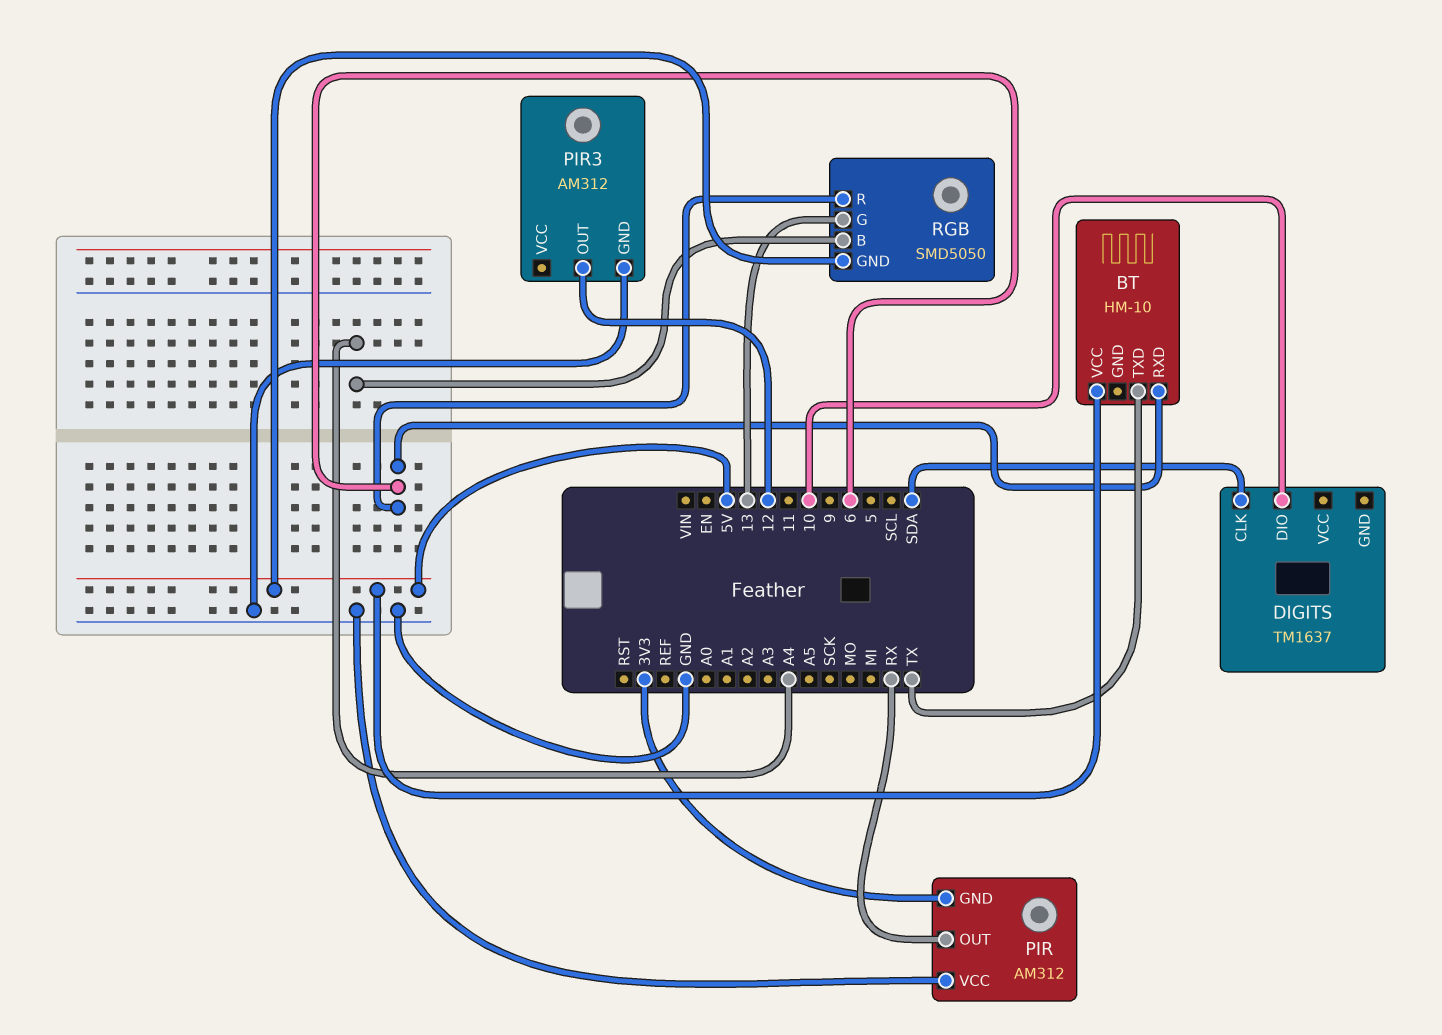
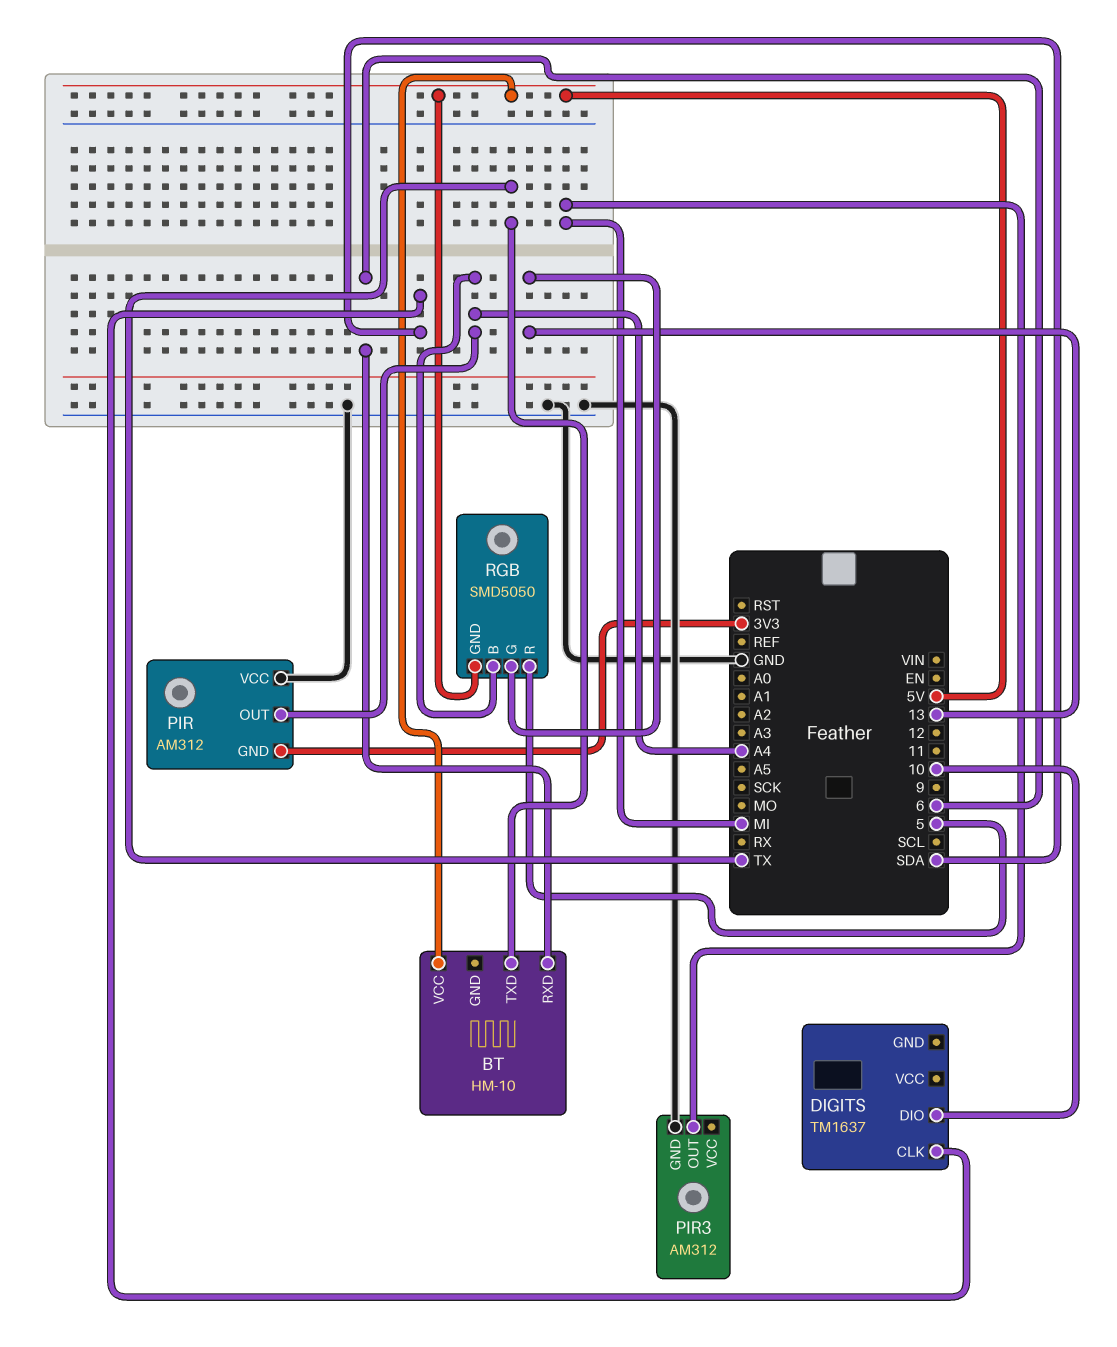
PIR pin OUT: RX -> A4
PIR3 pin OUT: 12 -> MI
RGB pin R: 6 -> 5

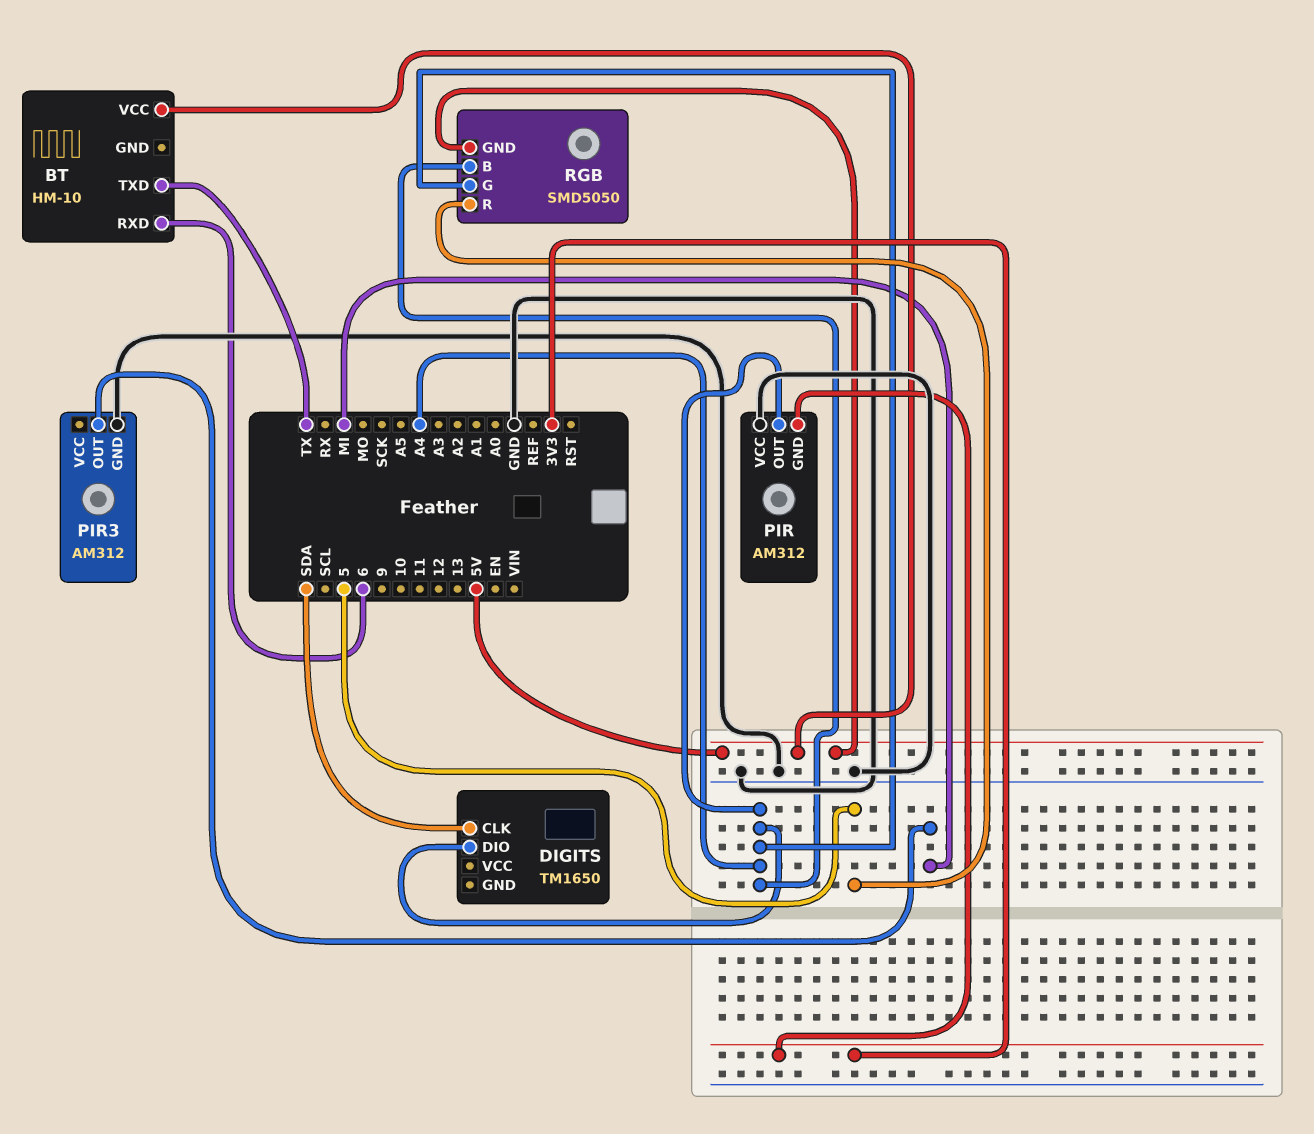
DIGITS: TM1637 -> TM1650
DIGITS pin DIO: 10 -> A4
RGB pin G: 13 -> A4

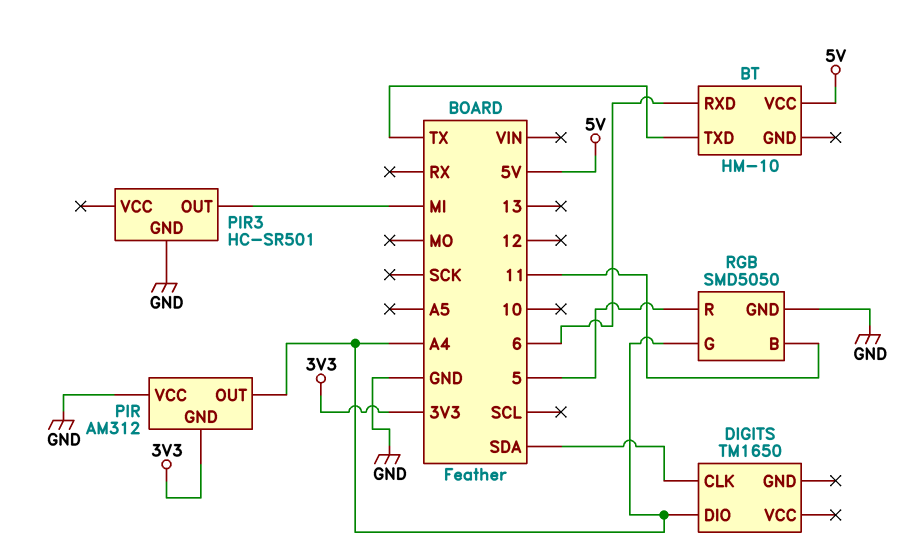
PIR3: AM312 -> HC-SR501
RGB pin B: A4 -> 11
RGB pin GND: 5V -> GND

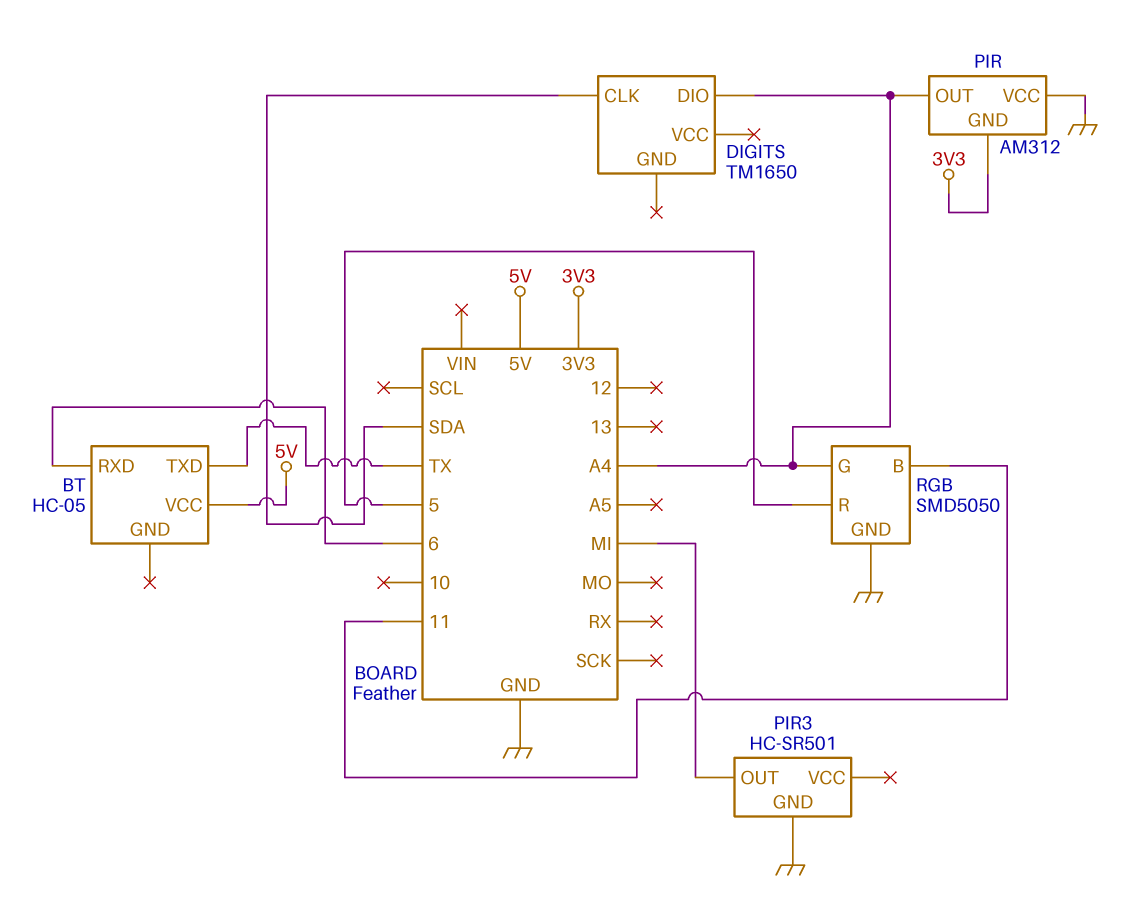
BT: HM-10 -> HC-05

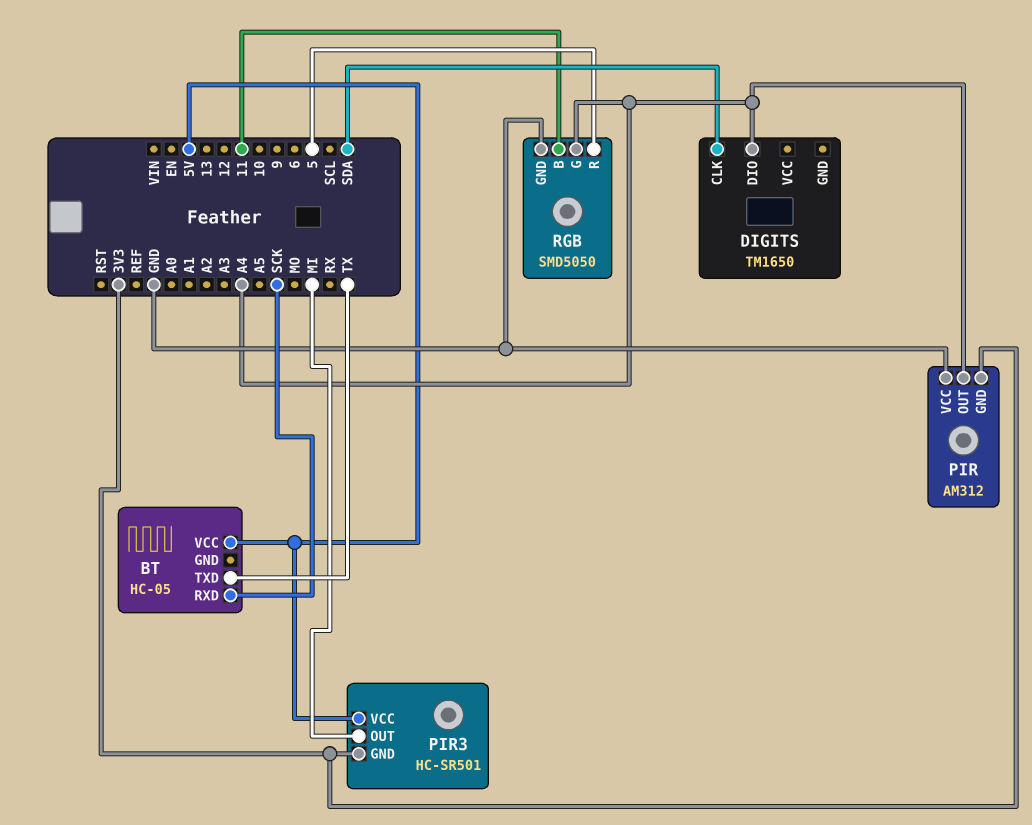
BT pin RXD: 6 -> SCK
PIR3 pin GND: GND -> 3V3
PIR3 pin VCC: none -> 5V

